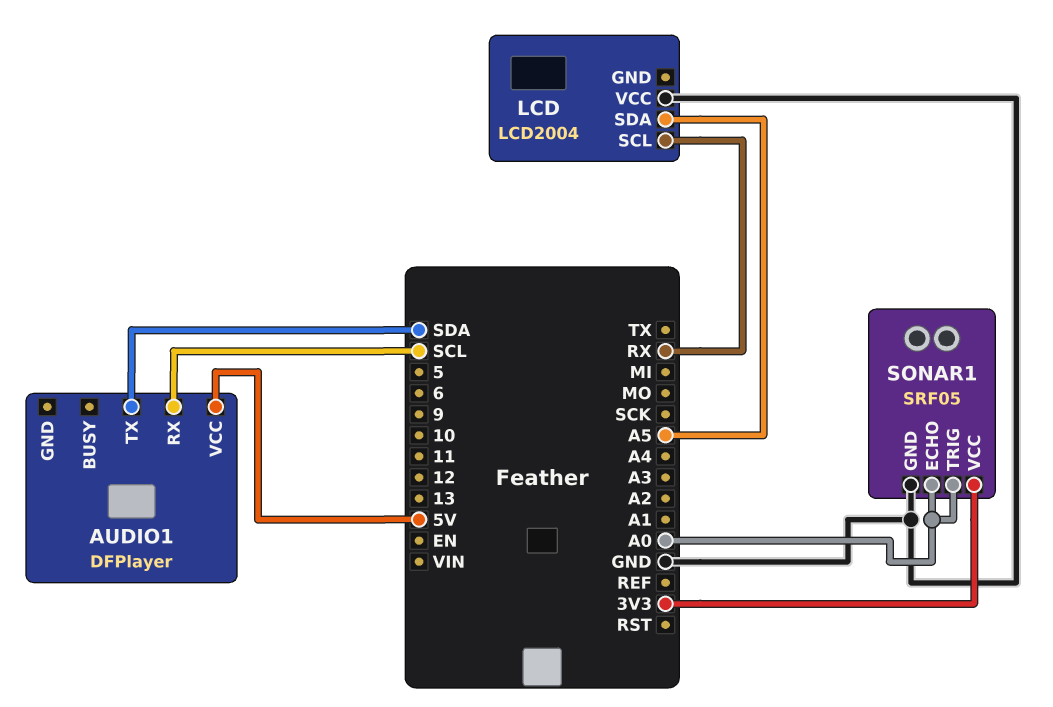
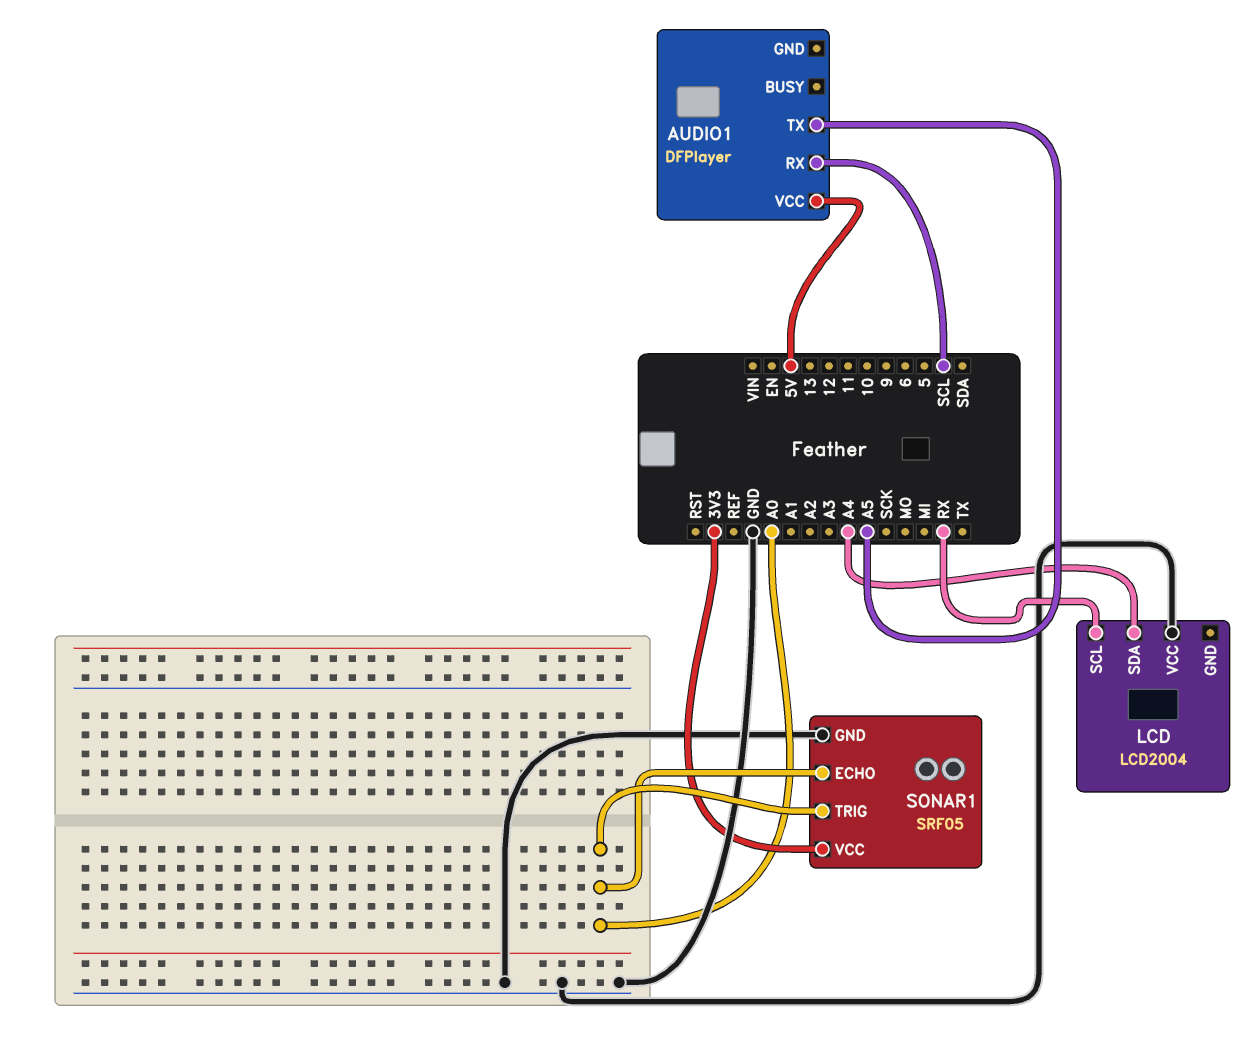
AUDIO1 pin TX: SDA -> A5
LCD pin SDA: A5 -> A4

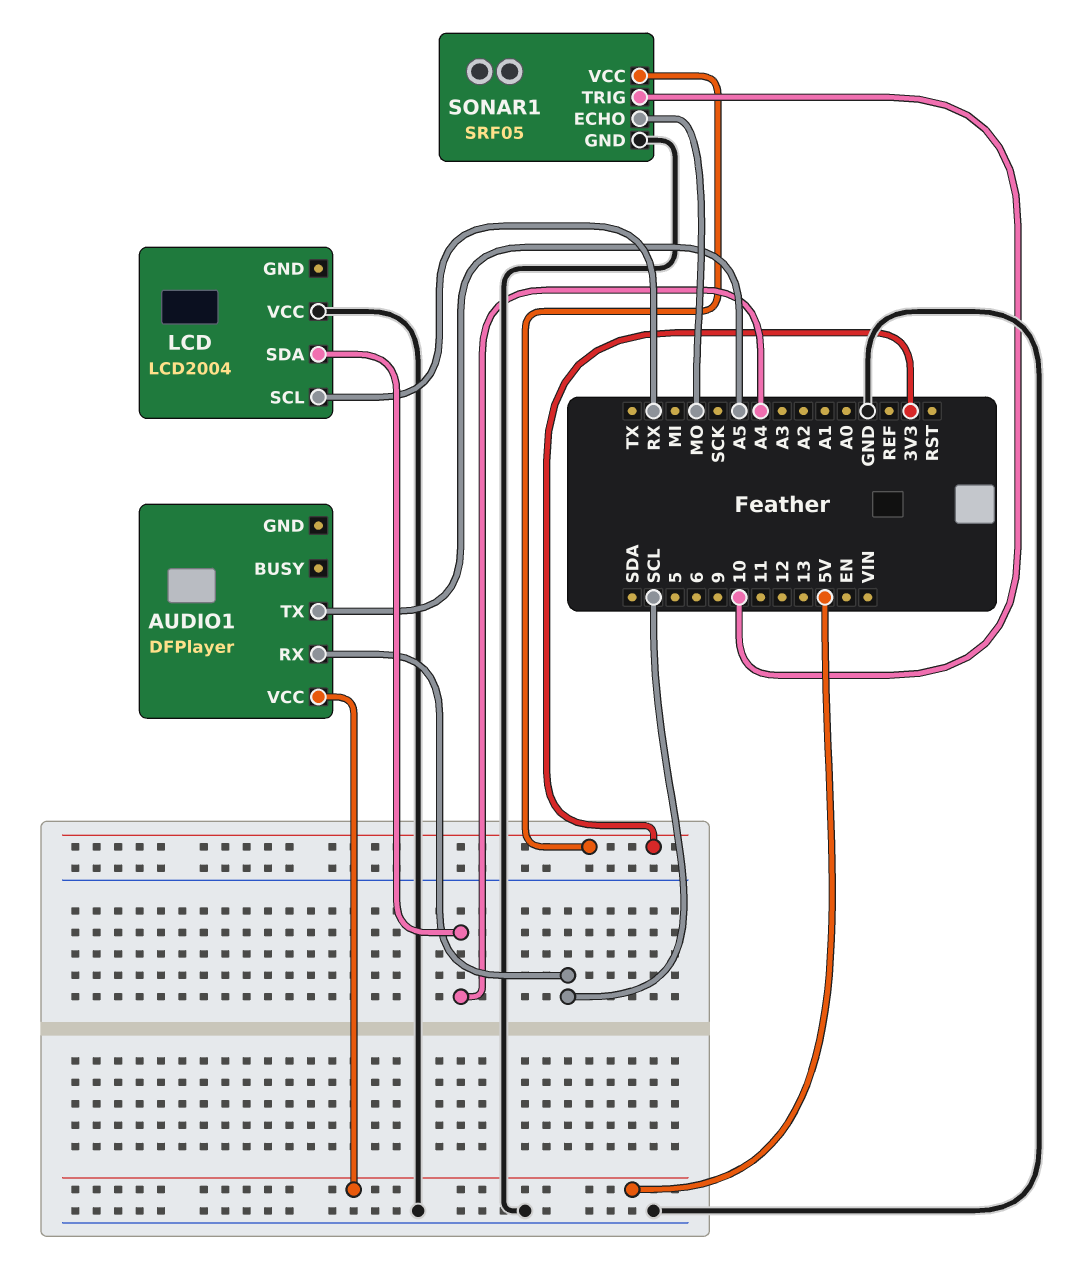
SONAR1 pin ECHO: A0 -> MO
SONAR1 pin TRIG: A0 -> 10

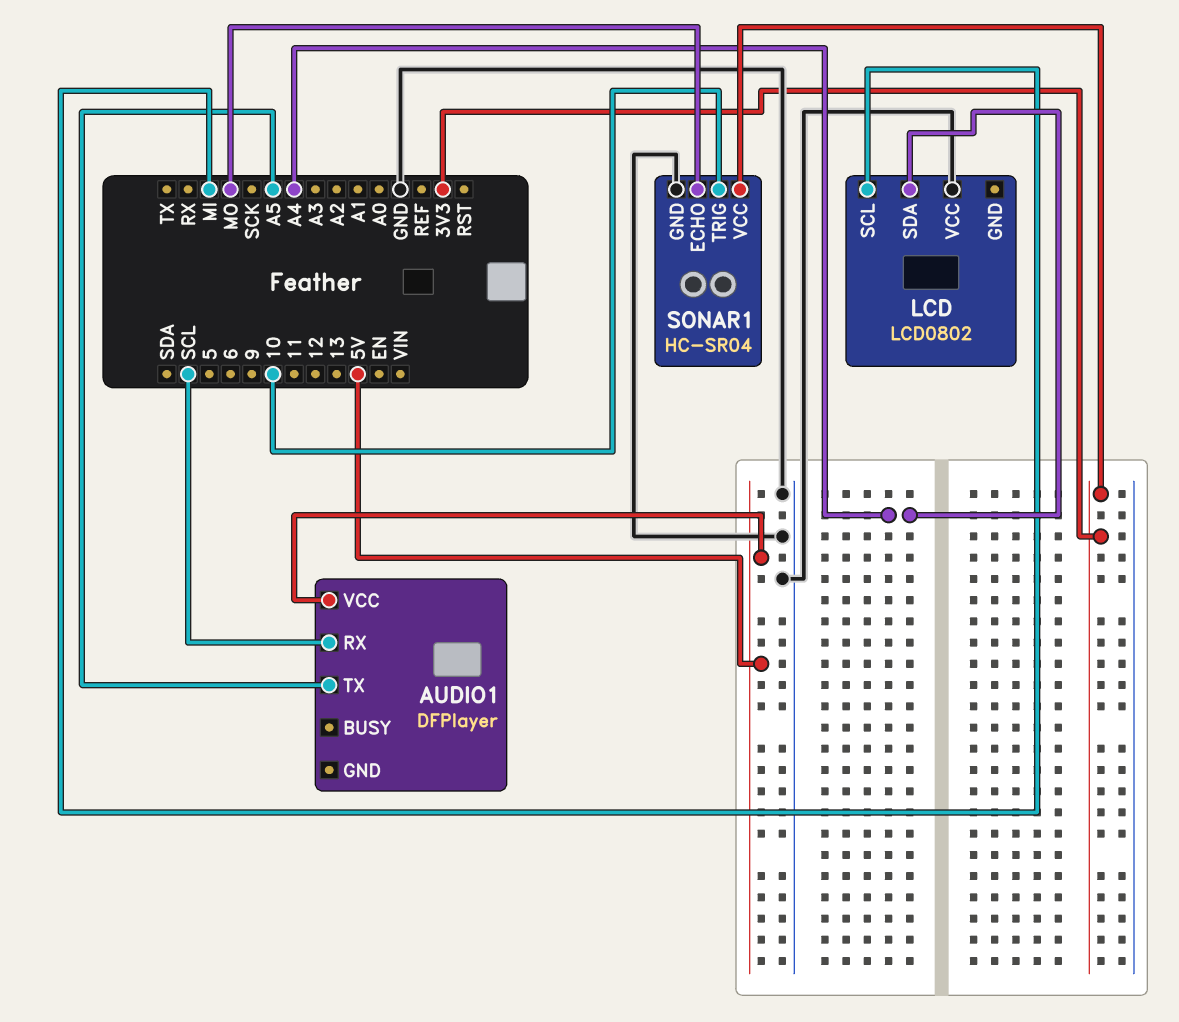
LCD: LCD2004 -> LCD0802
LCD pin SCL: RX -> MI
SONAR1: SRF05 -> HC-SR04

